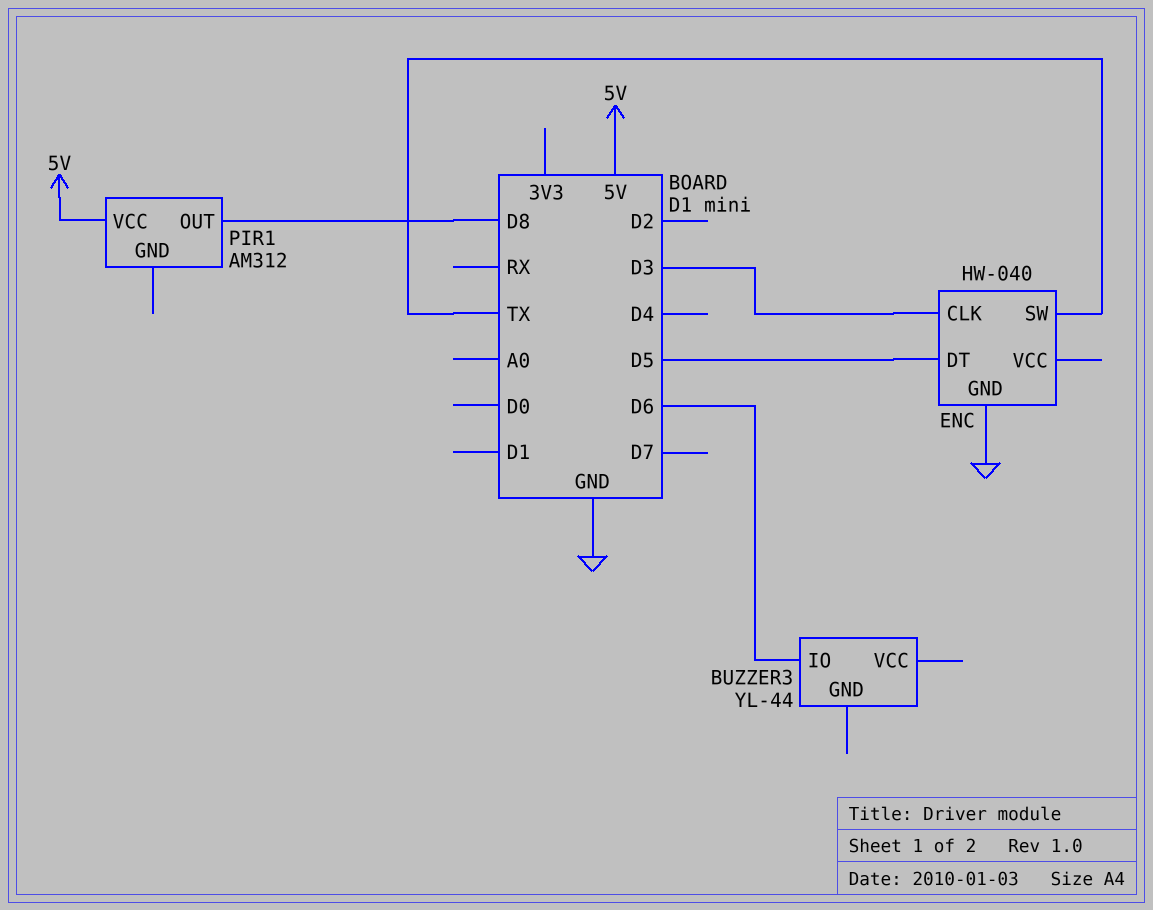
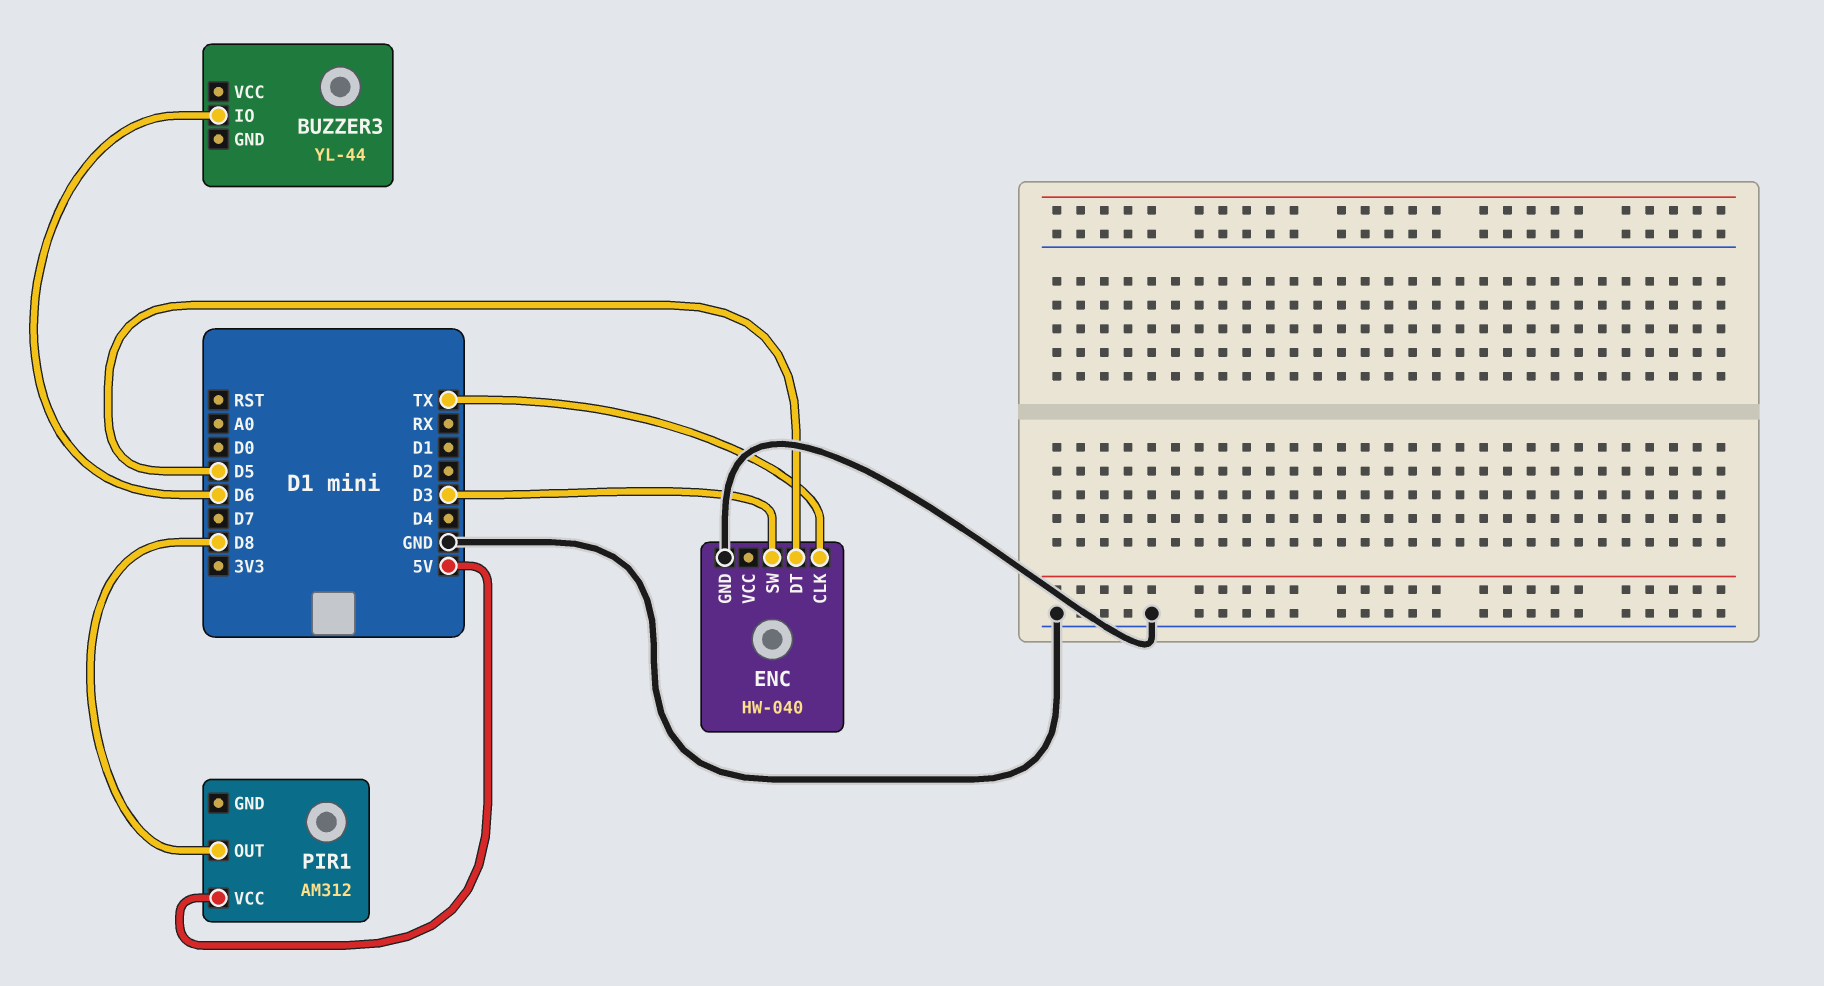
ENC pin CLK: D3 -> TX
ENC pin SW: TX -> D3

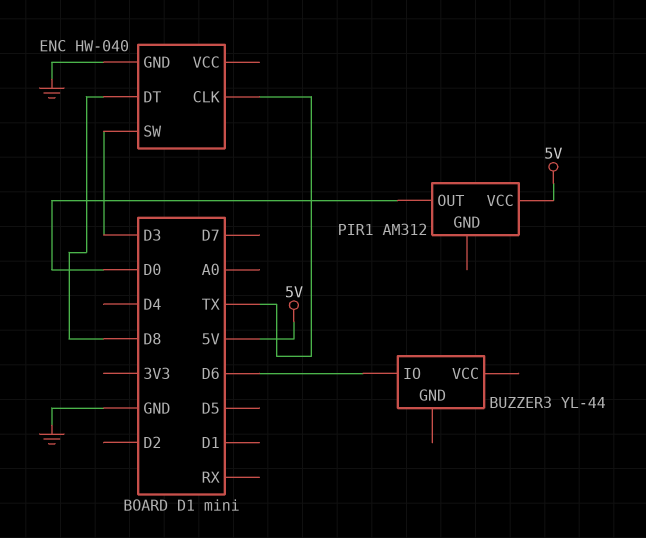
ENC pin DT: D5 -> D8
PIR1 pin OUT: D8 -> D0

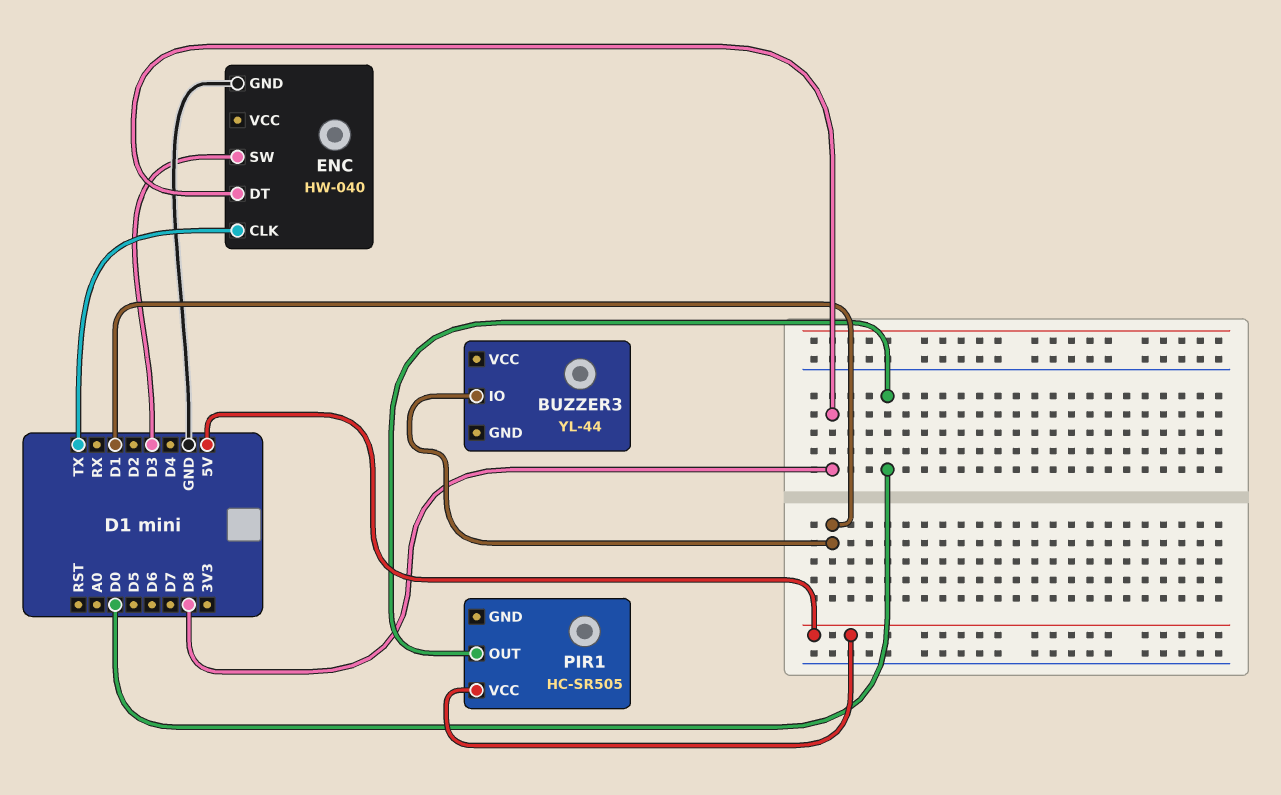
BUZZER3 pin IO: D6 -> D1
PIR1: AM312 -> HC-SR505

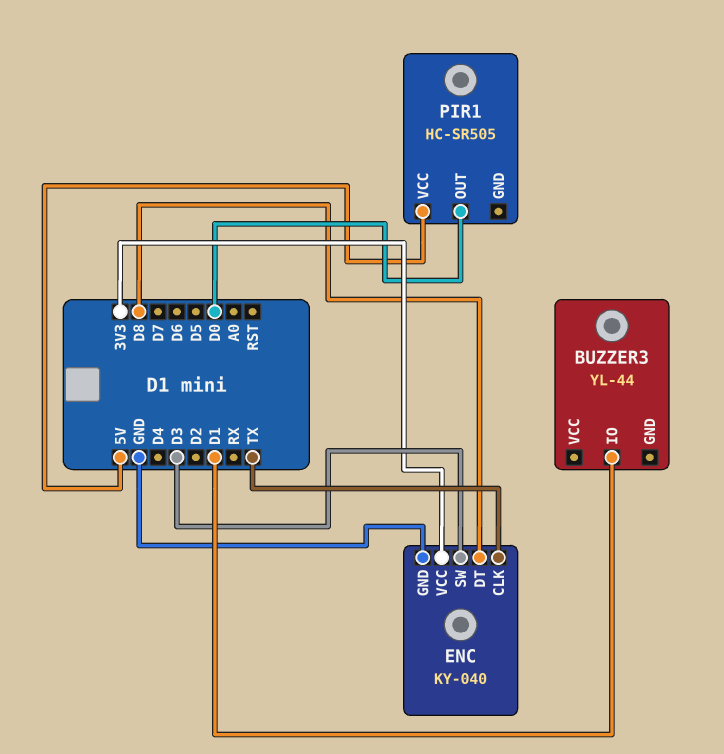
ENC: HW-040 -> KY-040
ENC pin VCC: none -> 3V3

